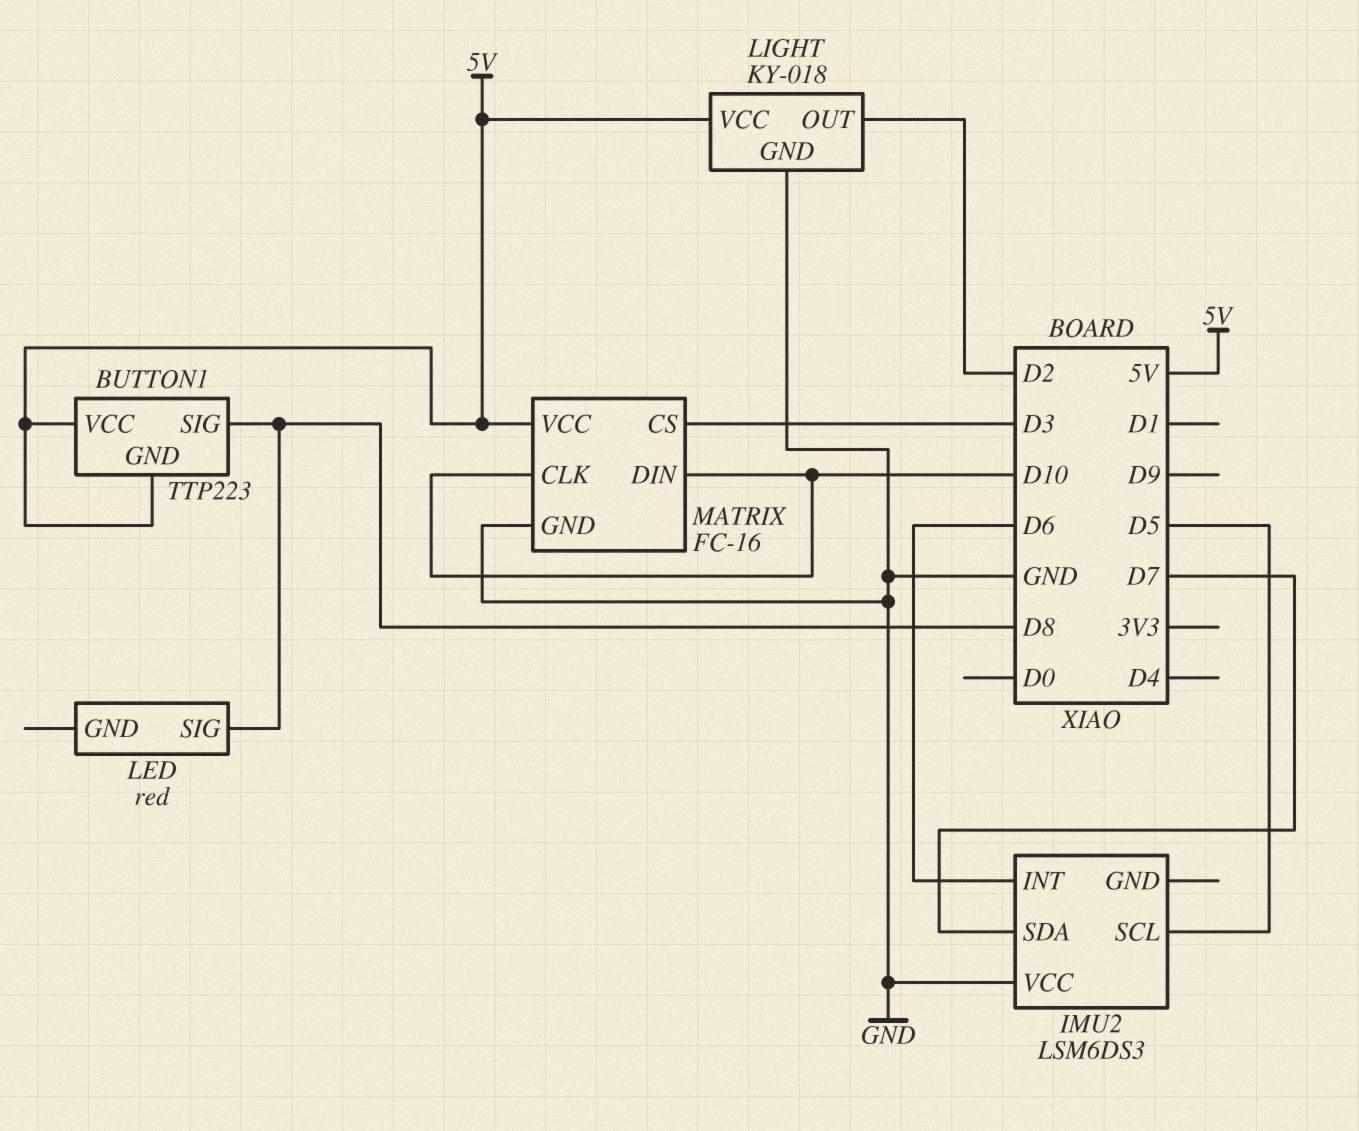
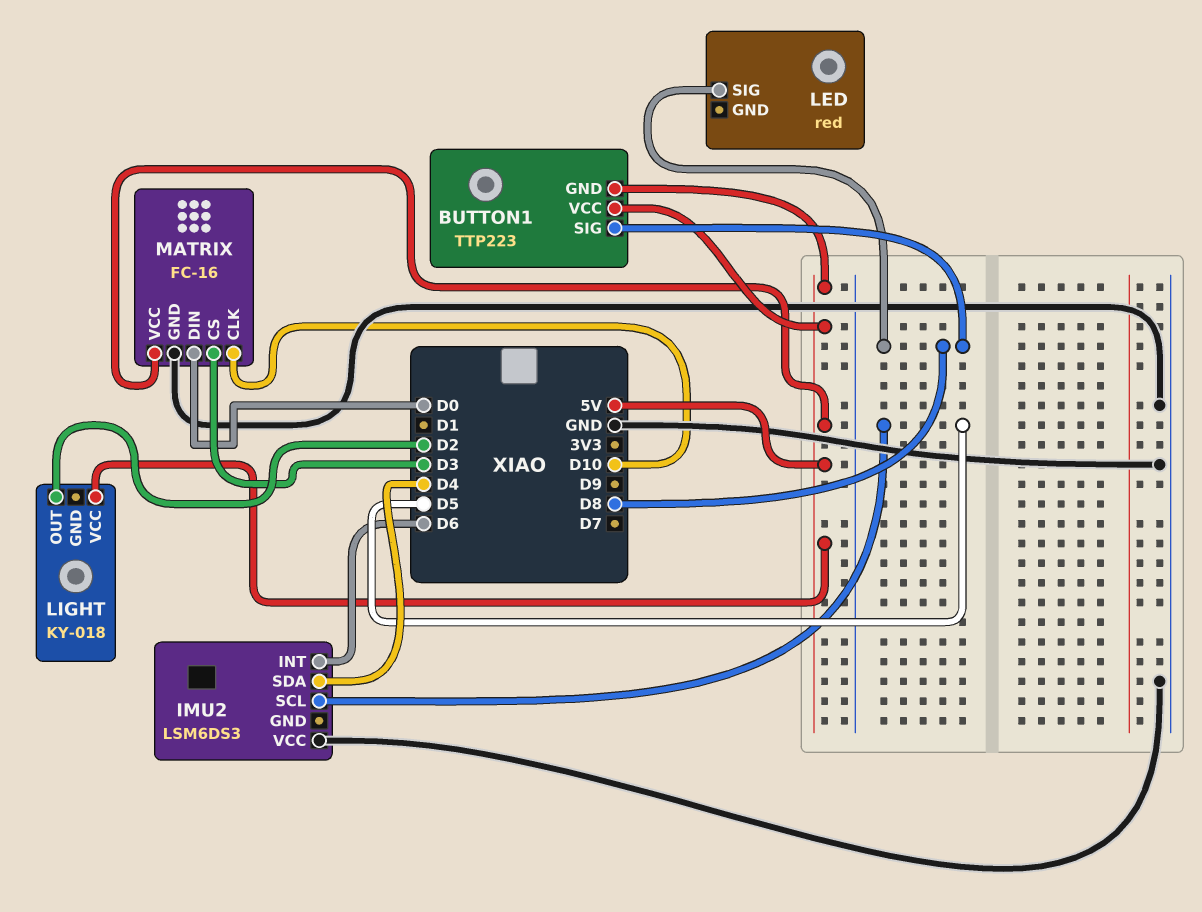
IMU2 pin SDA: D7 -> D4
LIGHT pin GND: GND -> none
MATRIX pin DIN: D10 -> D0

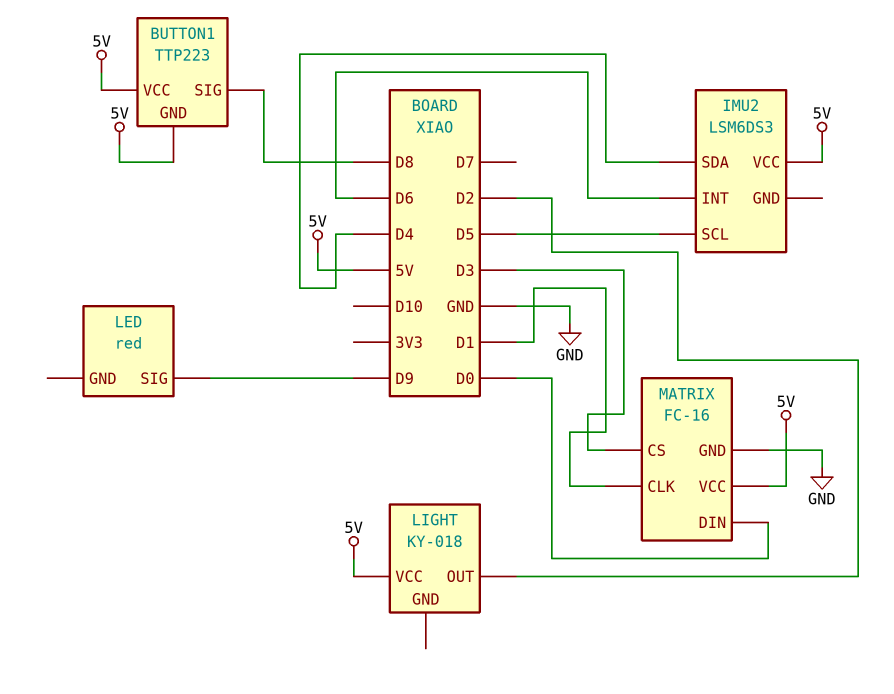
IMU2 pin VCC: GND -> 5V
LED pin SIG: D8 -> D9
MATRIX pin CLK: D10 -> D1

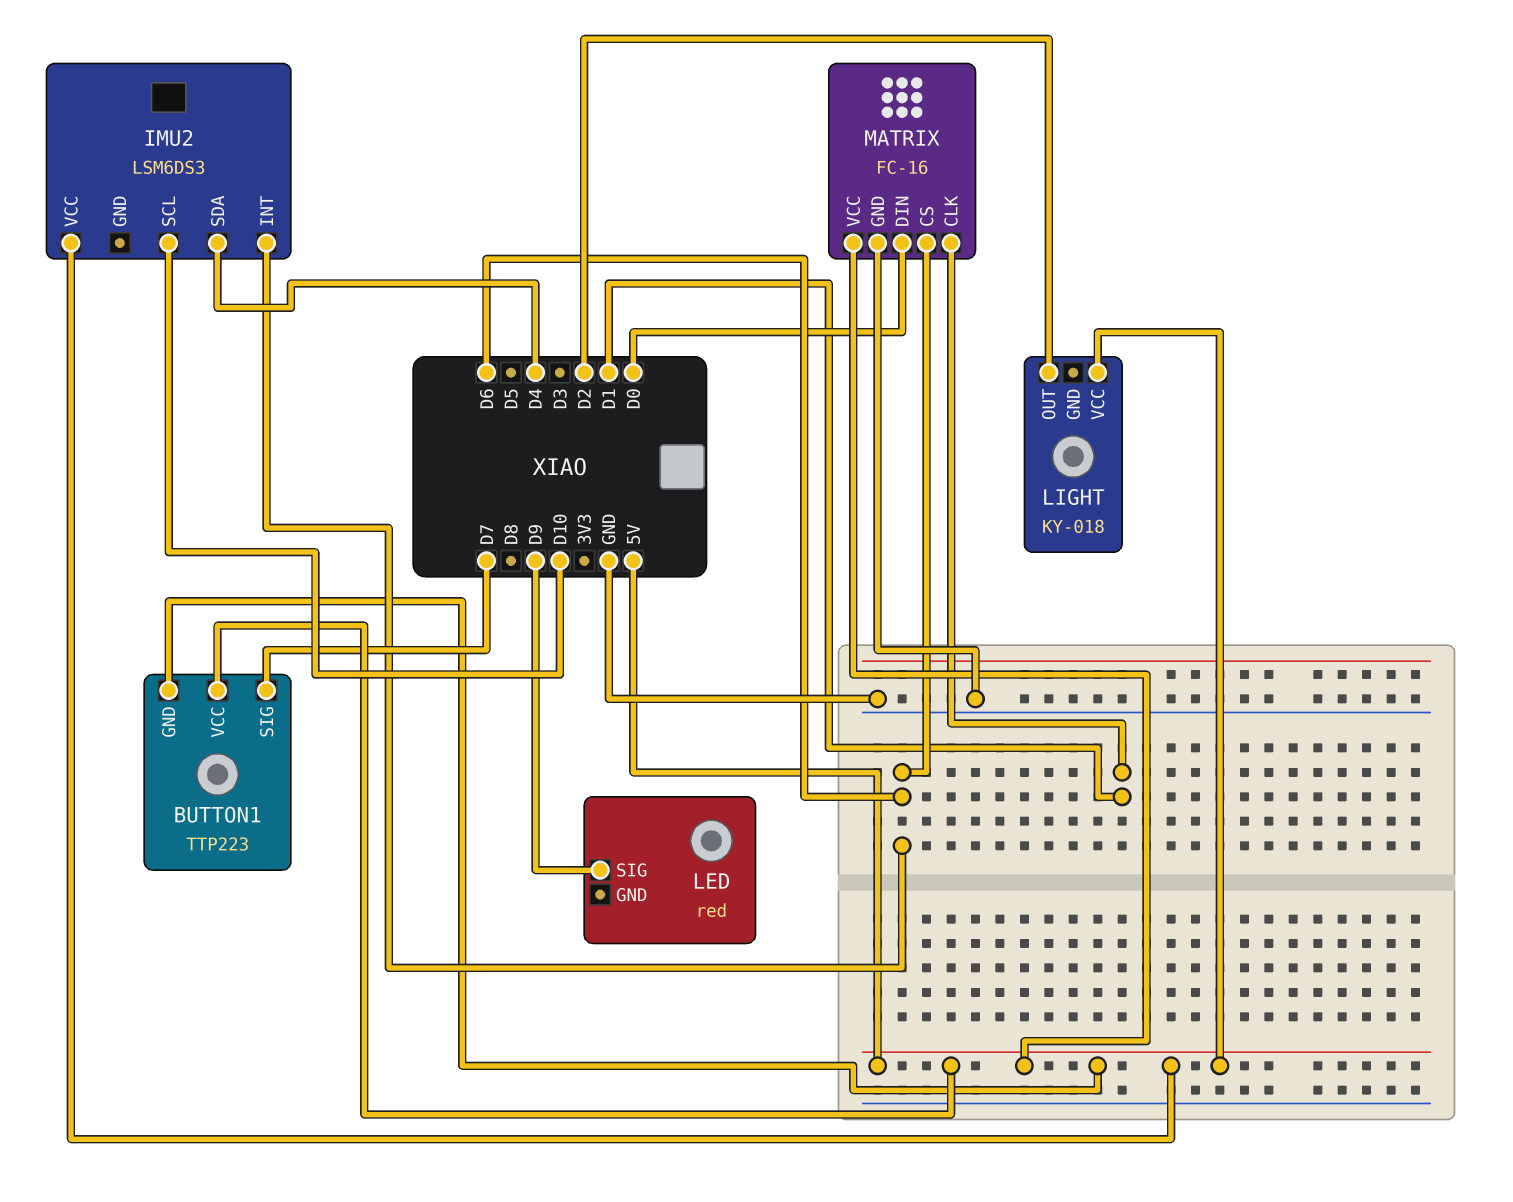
BUTTON1 pin SIG: D8 -> D7
IMU2 pin SCL: D5 -> D10
MATRIX pin CS: D3 -> D6

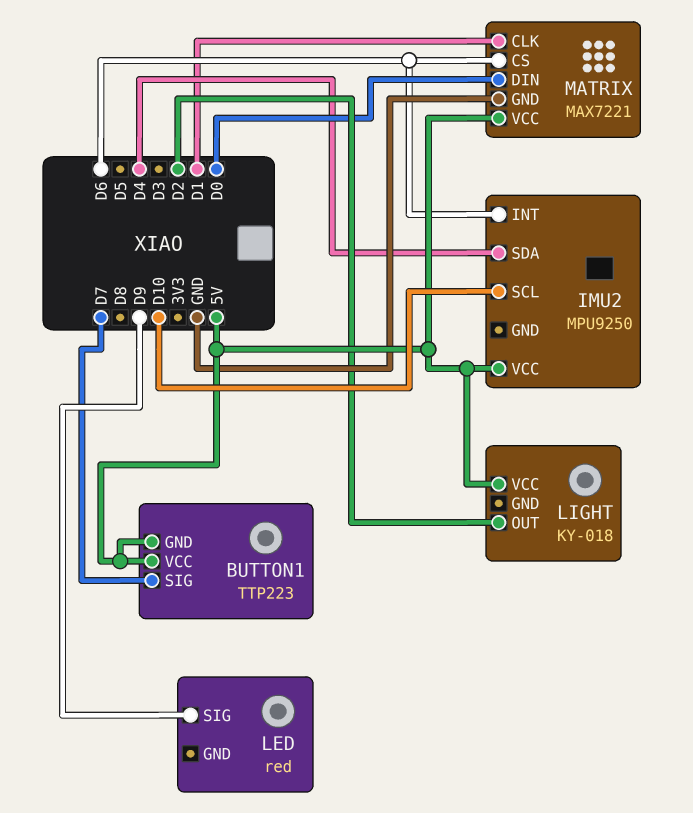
IMU2: LSM6DS3 -> MPU9250
MATRIX: FC-16 -> MAX7221

